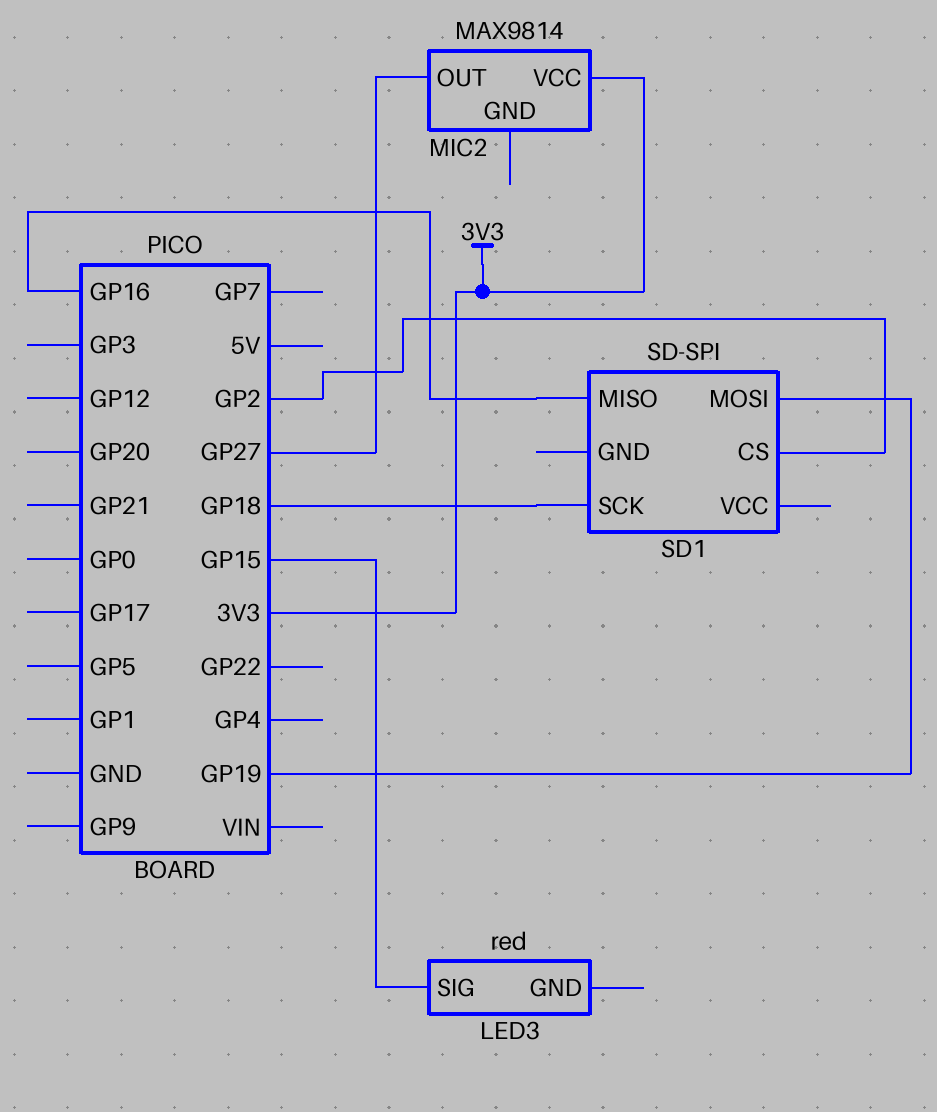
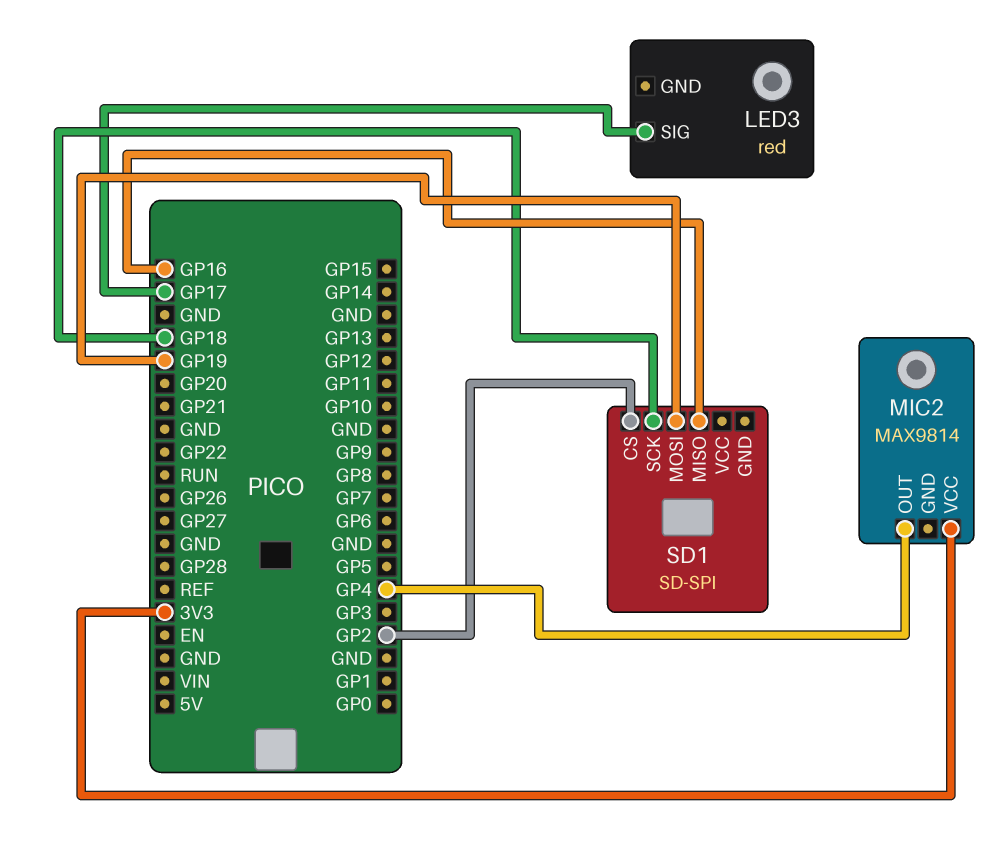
LED3 pin SIG: GP15 -> GP17
MIC2 pin OUT: GP27 -> GP4

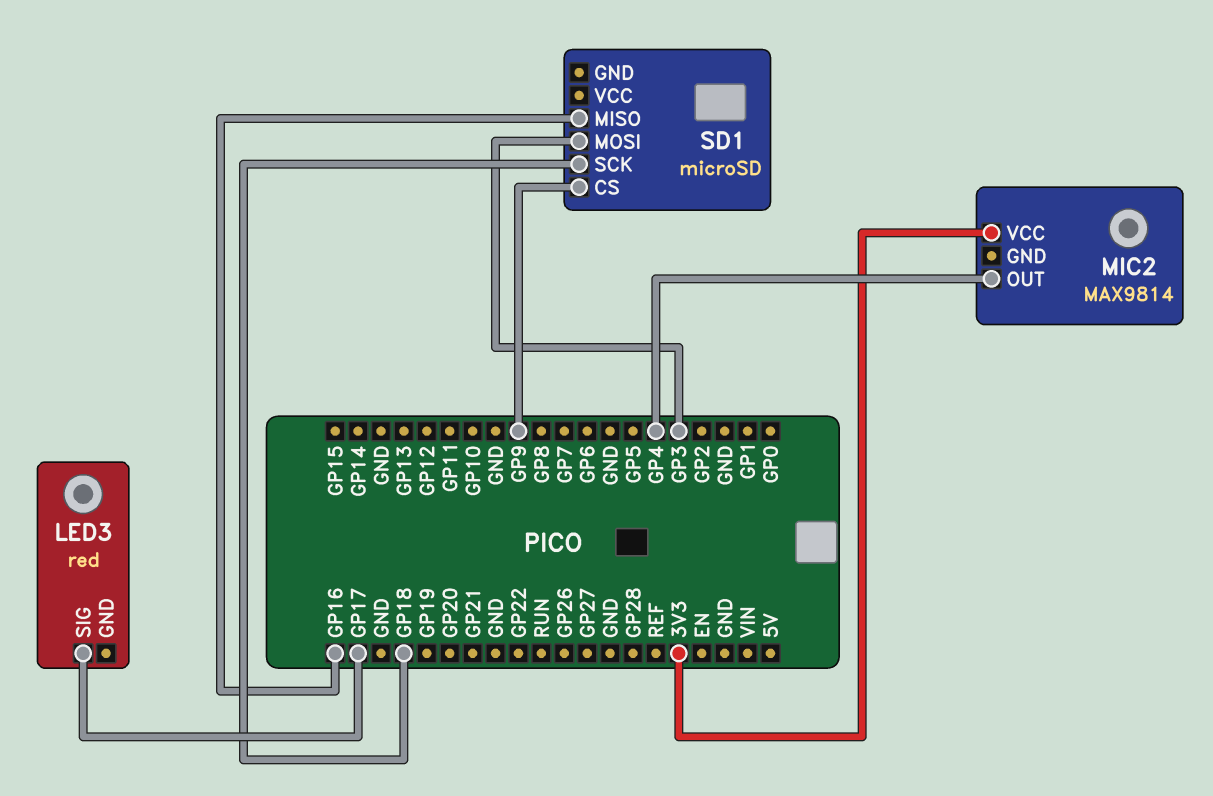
SD1: SD-SPI -> microSD
SD1 pin CS: GP2 -> GP9
SD1 pin MOSI: GP19 -> GP3

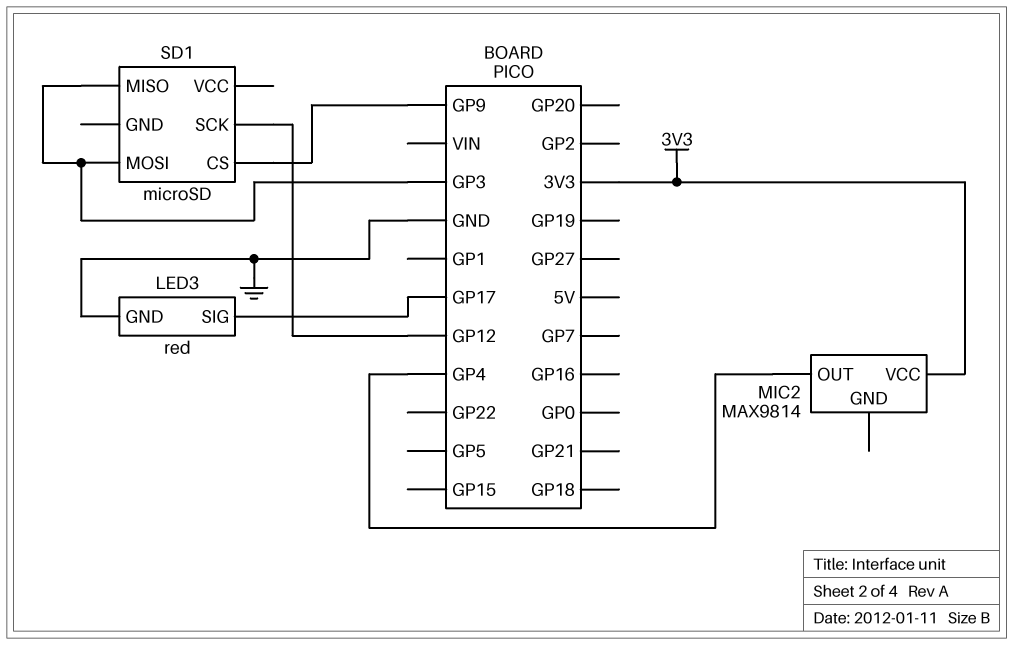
LED3 pin GND: none -> GND
SD1 pin MISO: GP16 -> GP3
SD1 pin SCK: GP18 -> GP12

